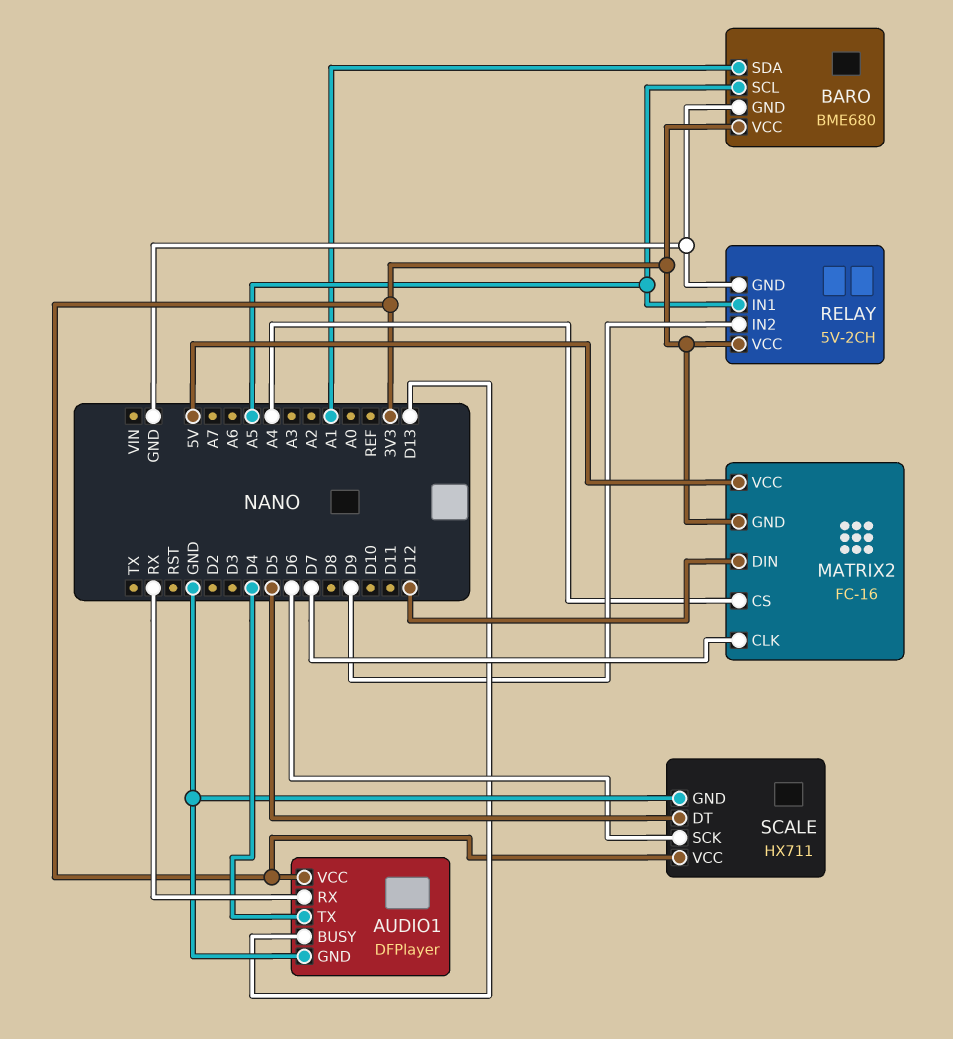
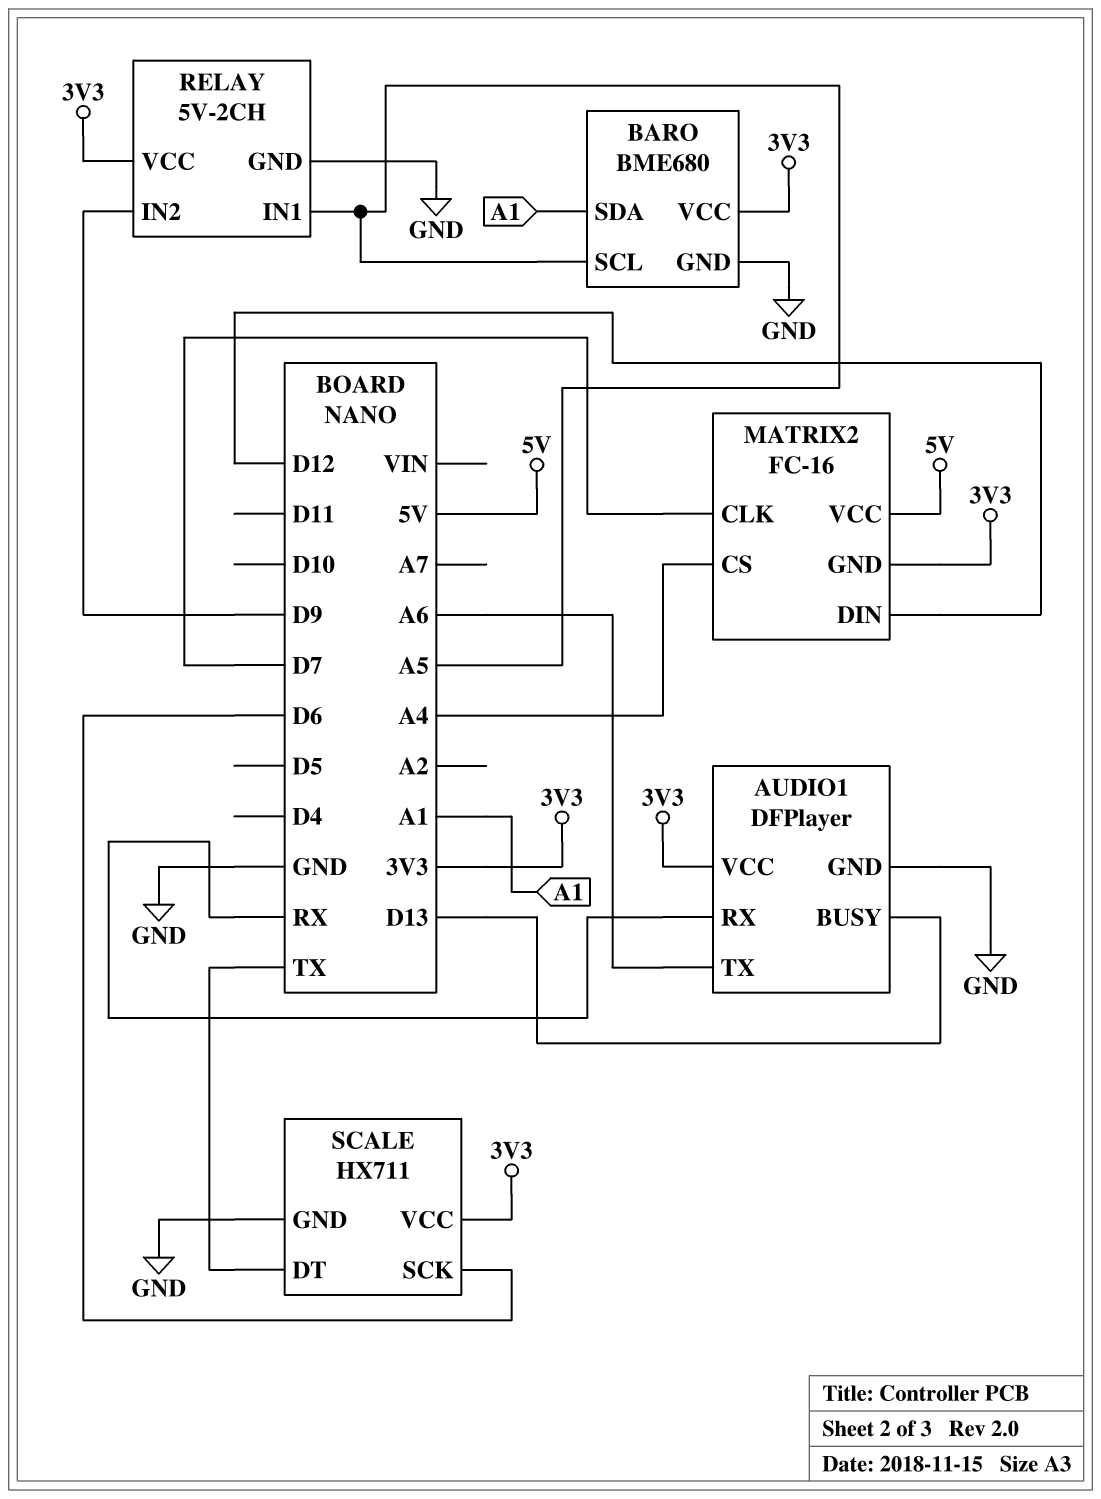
AUDIO1 pin TX: D4 -> A6
SCALE pin DT: D5 -> TX

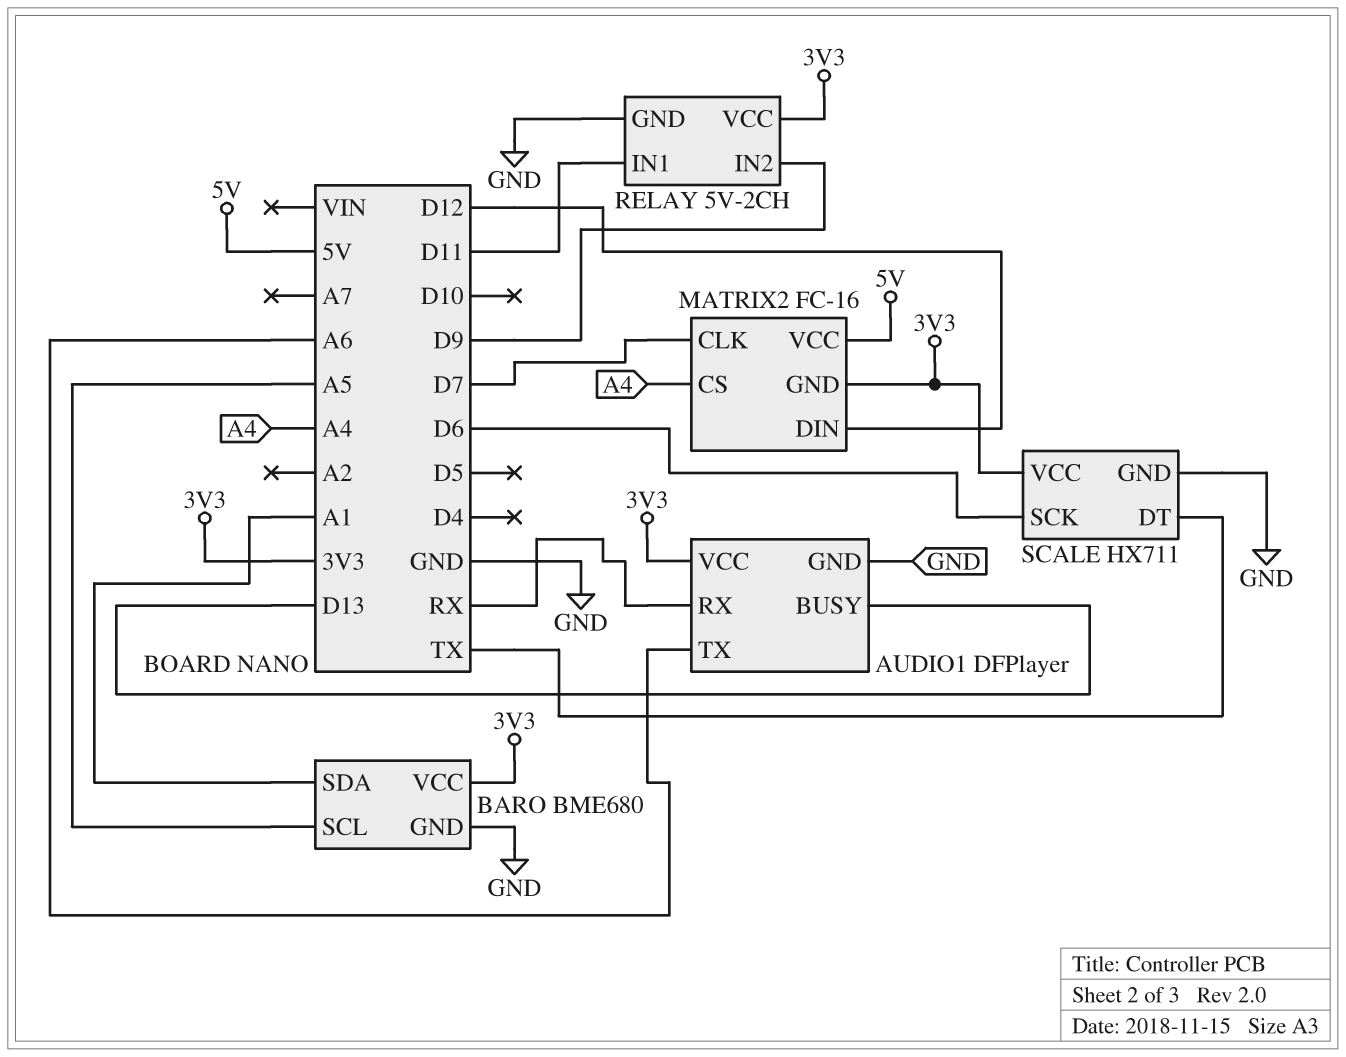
RELAY pin IN1: A5 -> D11

